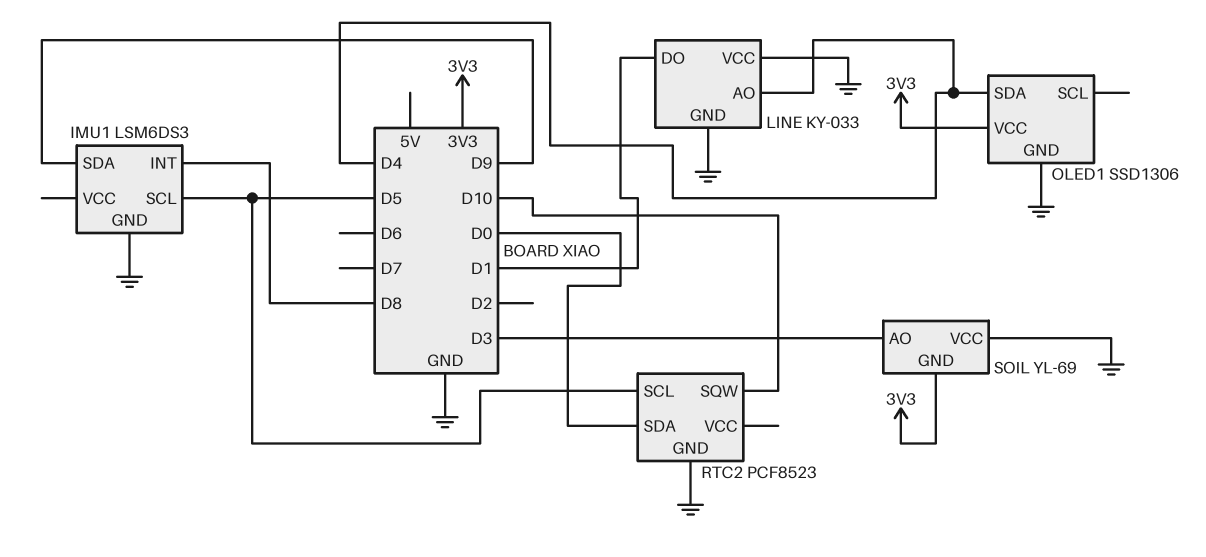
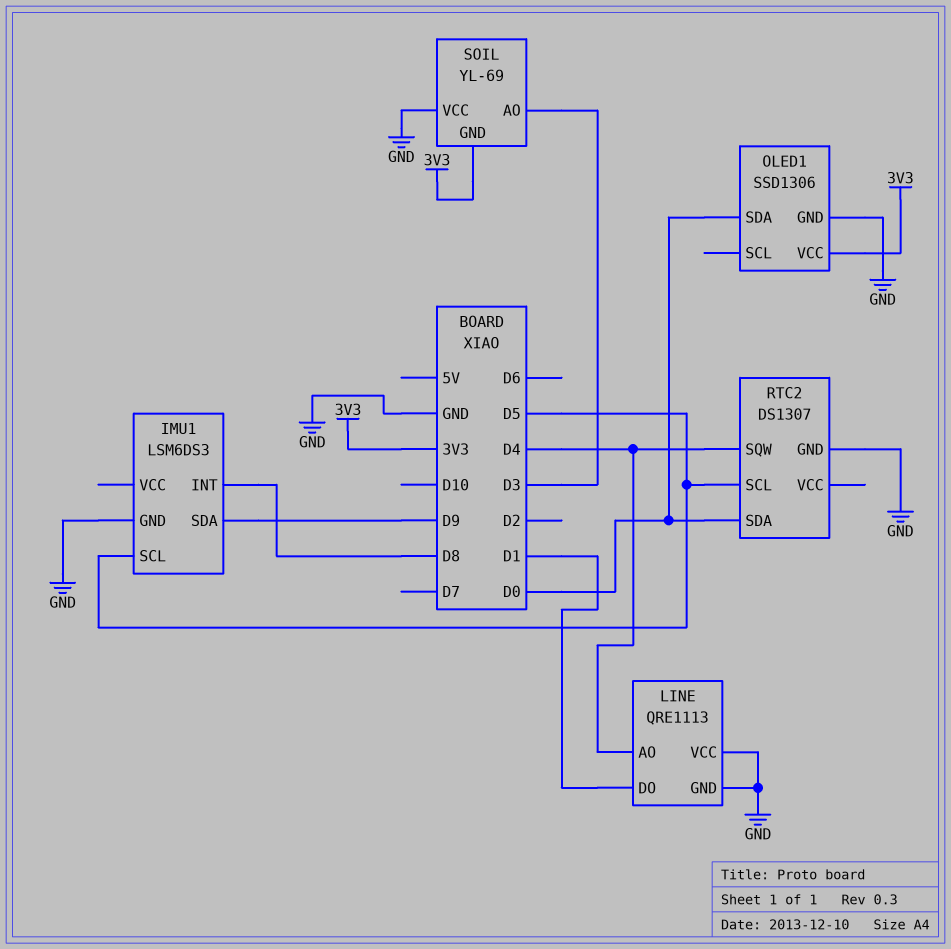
LINE: KY-033 -> QRE1113
OLED1 pin SDA: D4 -> D0
RTC2: PCF8523 -> DS1307
RTC2 pin SQW: D10 -> D4

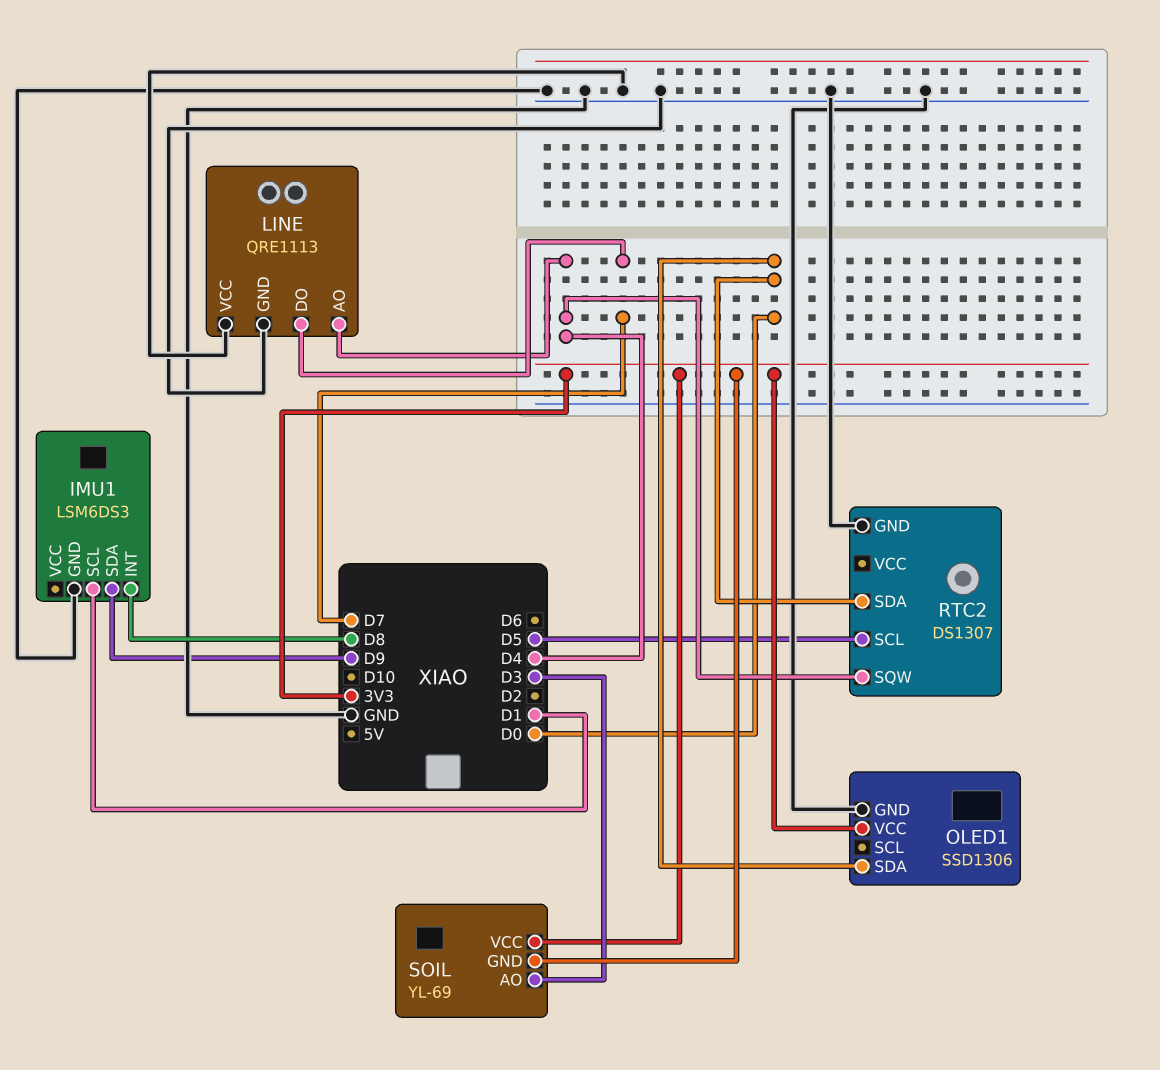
IMU1 pin SCL: D5 -> D1
LINE pin DO: D1 -> D7
SOIL pin VCC: GND -> 3V3

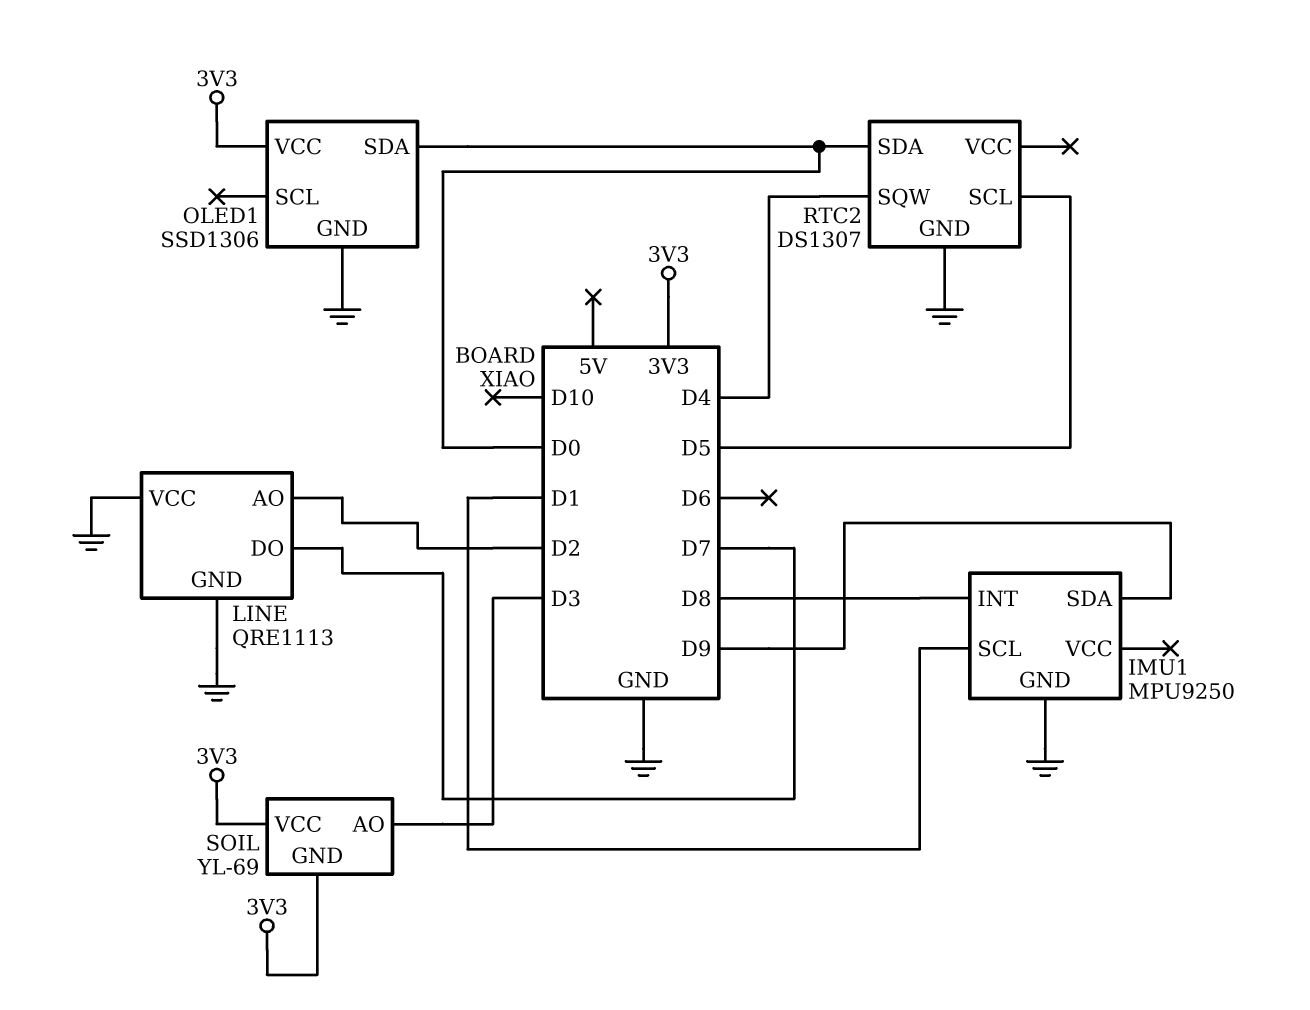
IMU1: LSM6DS3 -> MPU9250
LINE pin AO: D4 -> D2

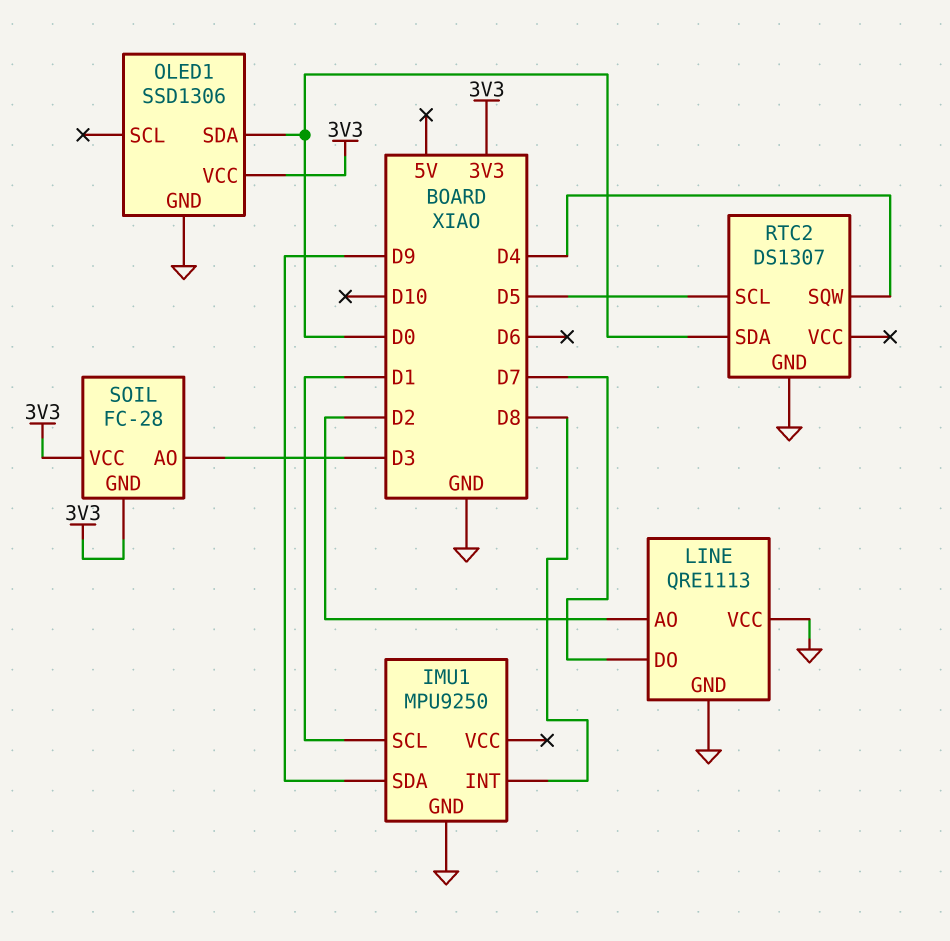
SOIL: YL-69 -> FC-28

